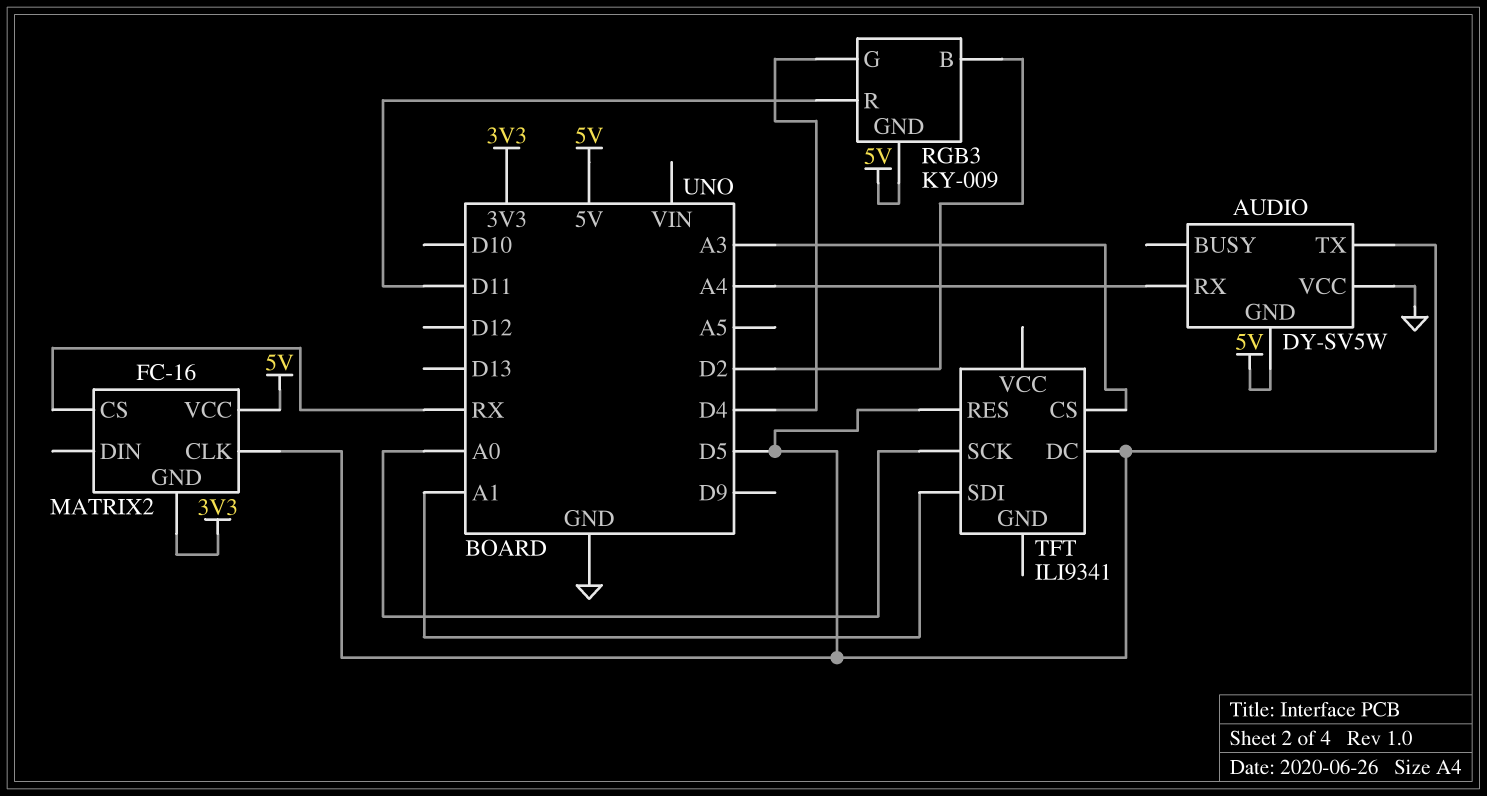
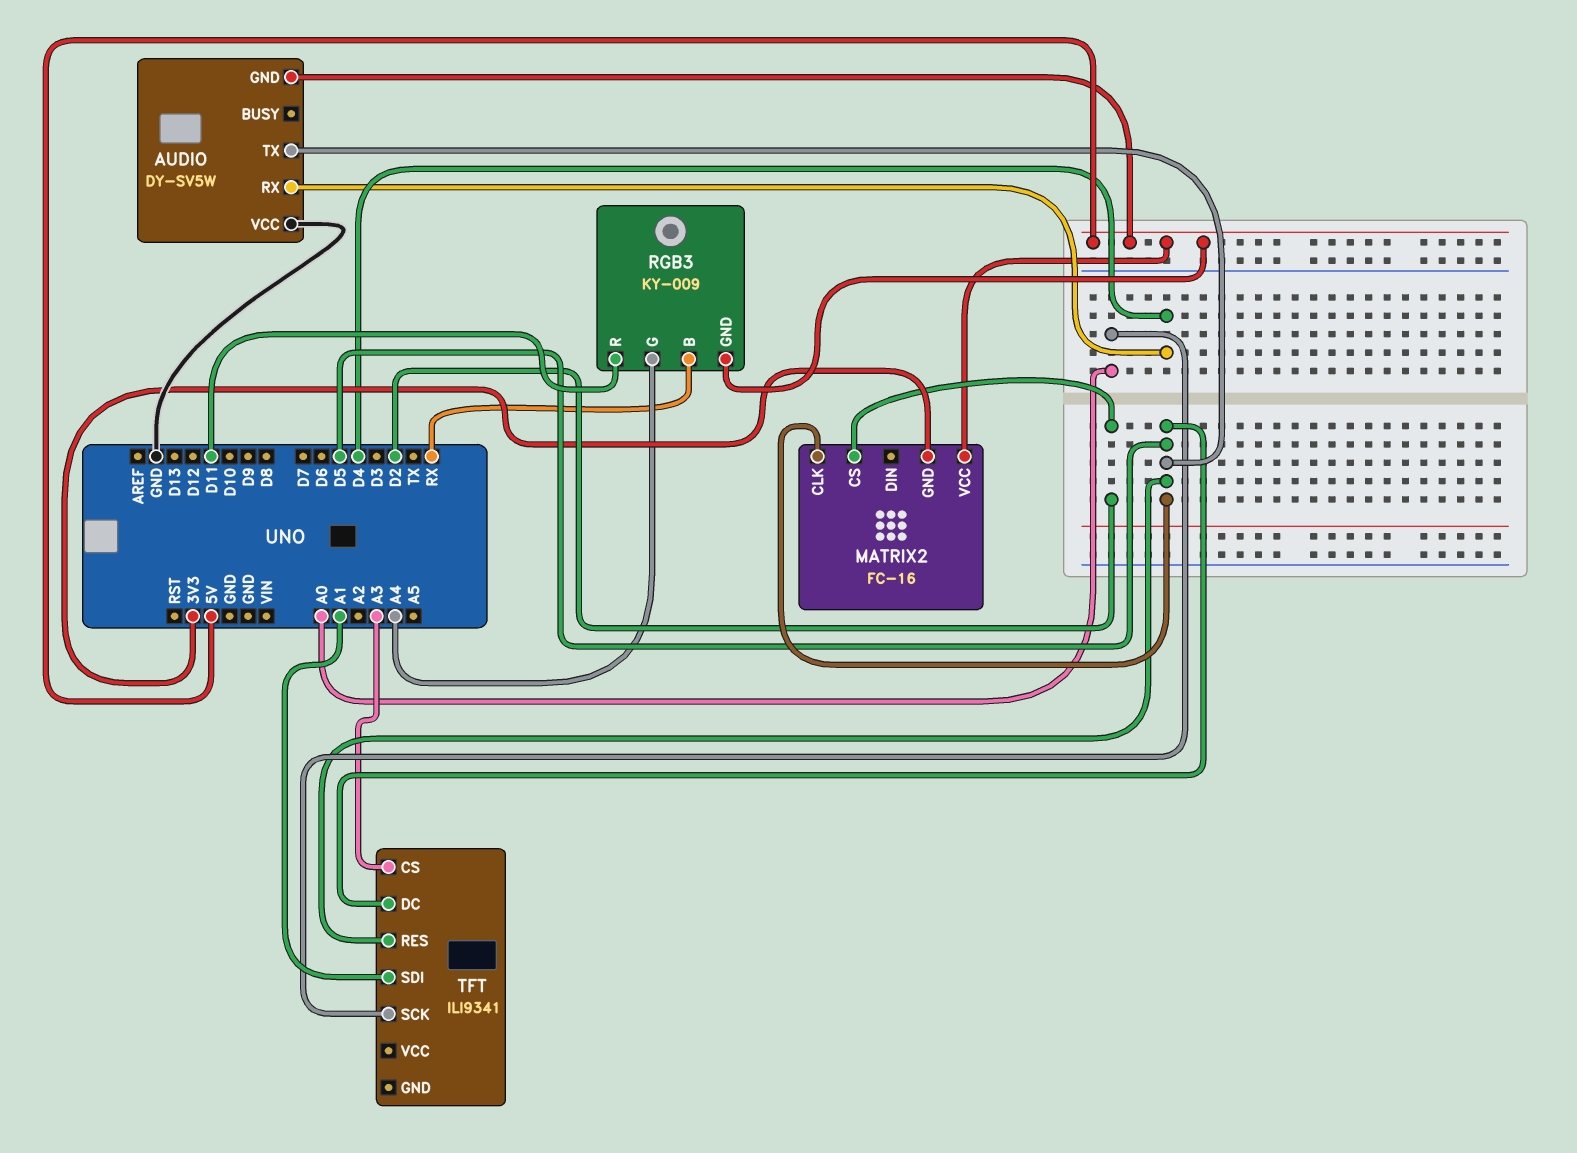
AUDIO pin RX: A4 -> D4
MATRIX2 pin CS: RX -> D2
RGB3 pin B: D2 -> RX
RGB3 pin G: D4 -> A4

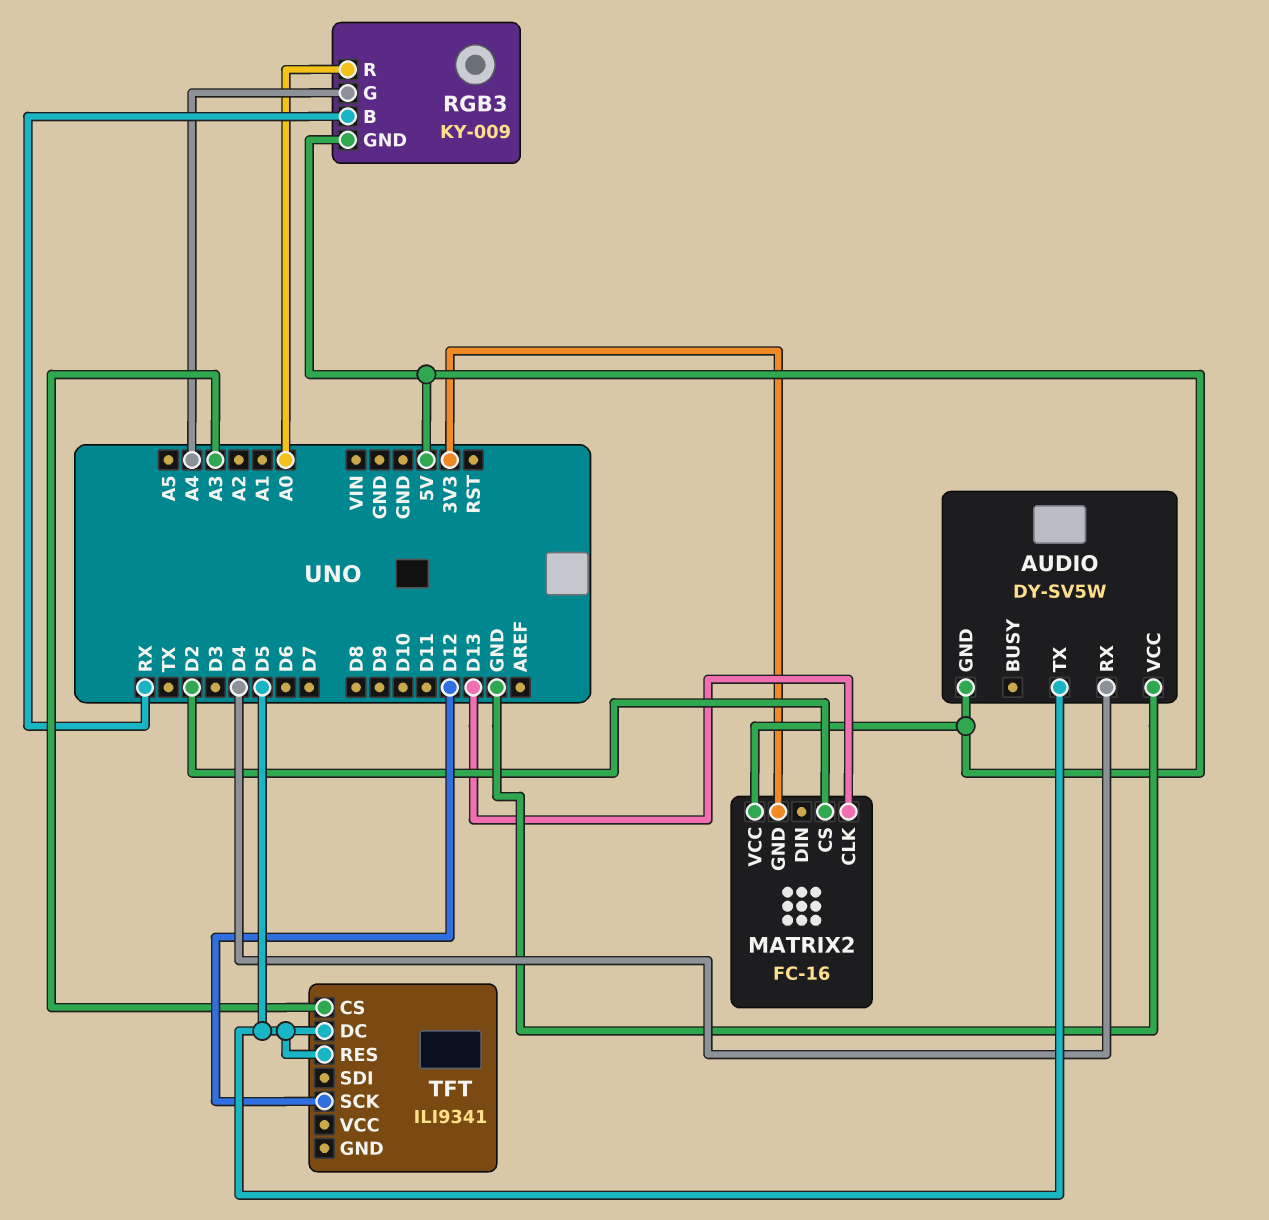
MATRIX2 pin CLK: D5 -> D13
RGB3 pin R: D11 -> A0
TFT pin SCK: A0 -> D12
TFT pin SDI: A1 -> none

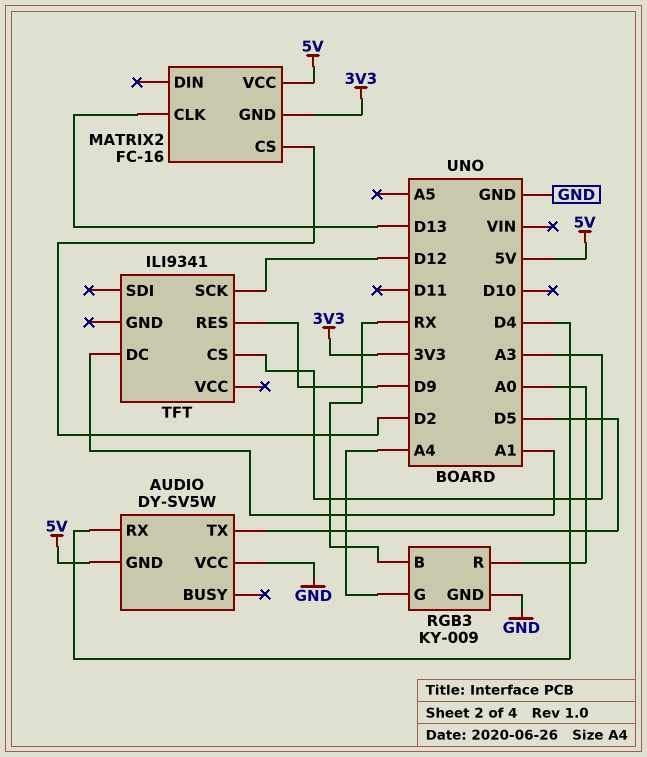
RGB3 pin GND: 5V -> GND
TFT pin DC: D5 -> A1
TFT pin RES: D5 -> D9

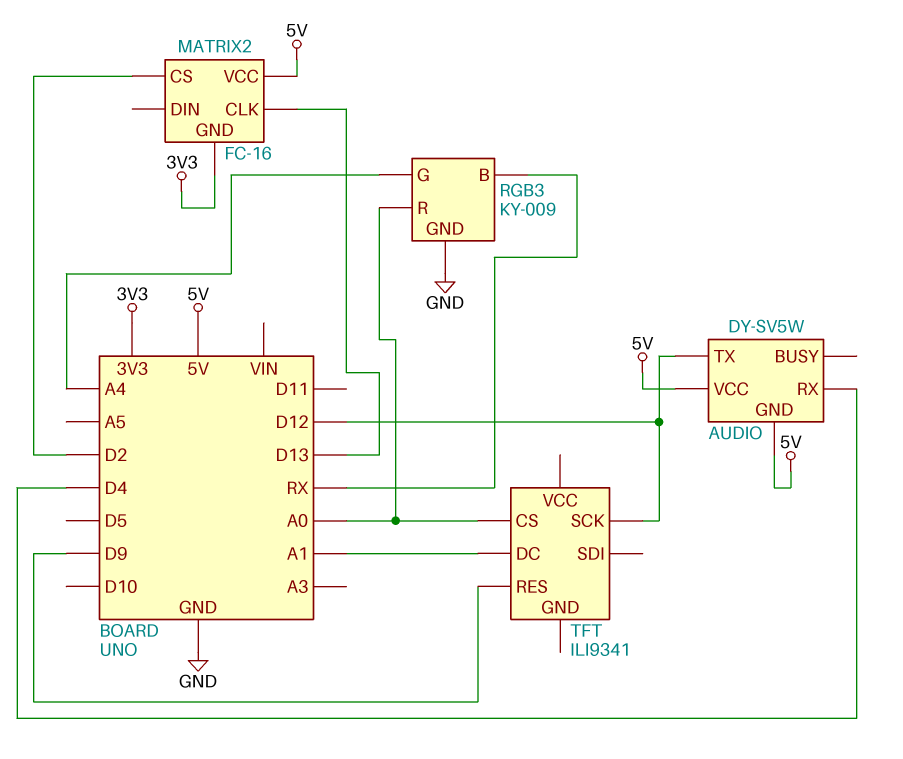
AUDIO pin TX: D5 -> D12
AUDIO pin VCC: GND -> 5V
TFT pin CS: A3 -> A0

